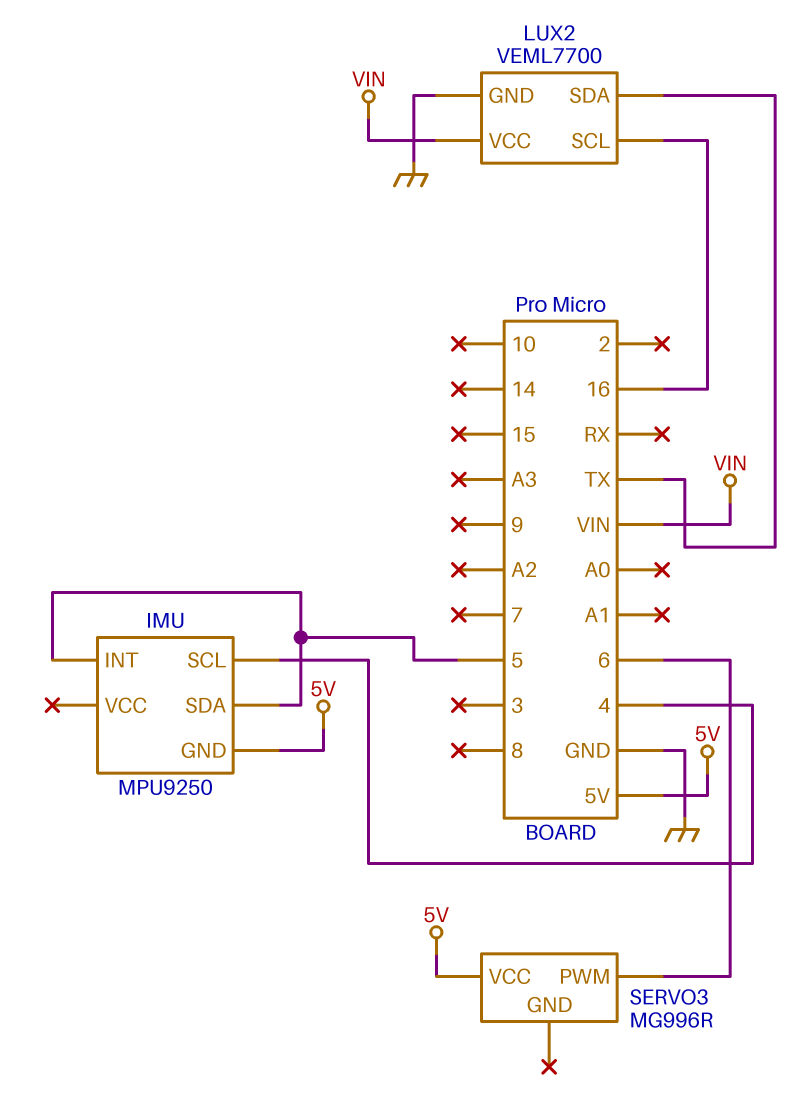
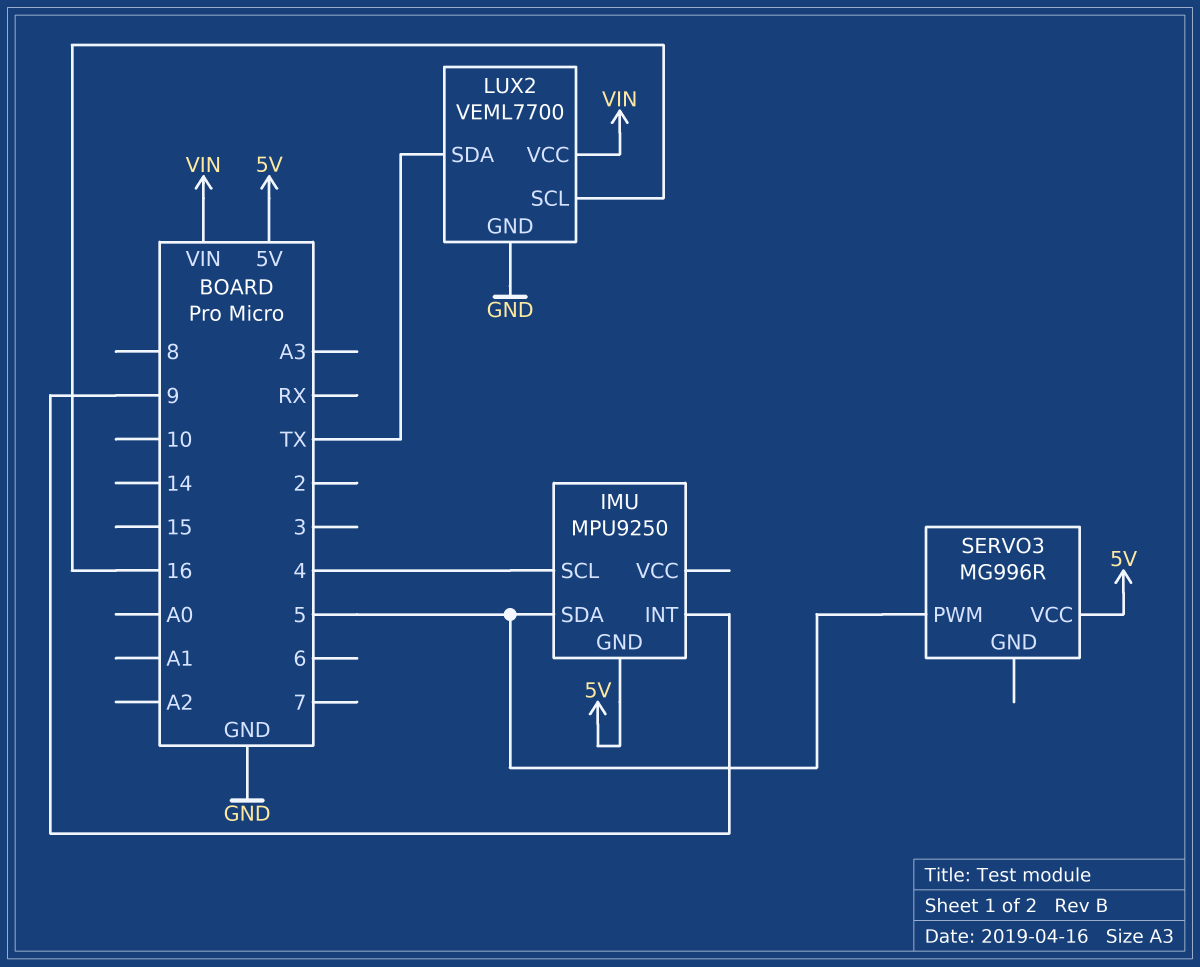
IMU pin INT: 5 -> 9
SERVO3 pin PWM: 6 -> 5

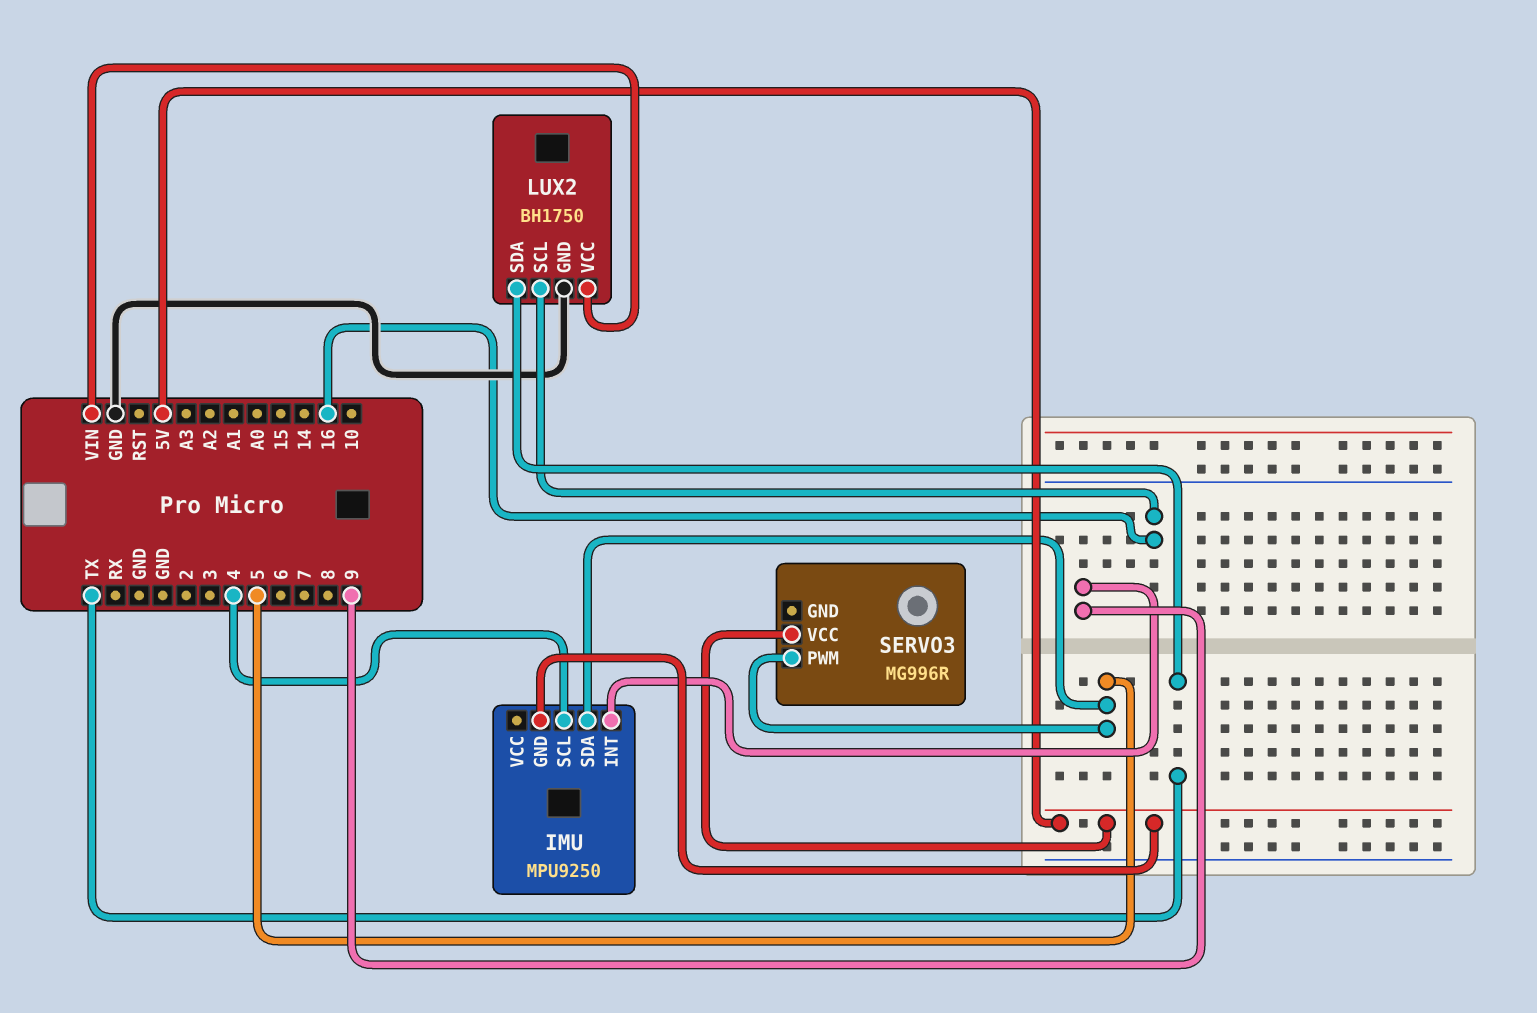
LUX2: VEML7700 -> BH1750

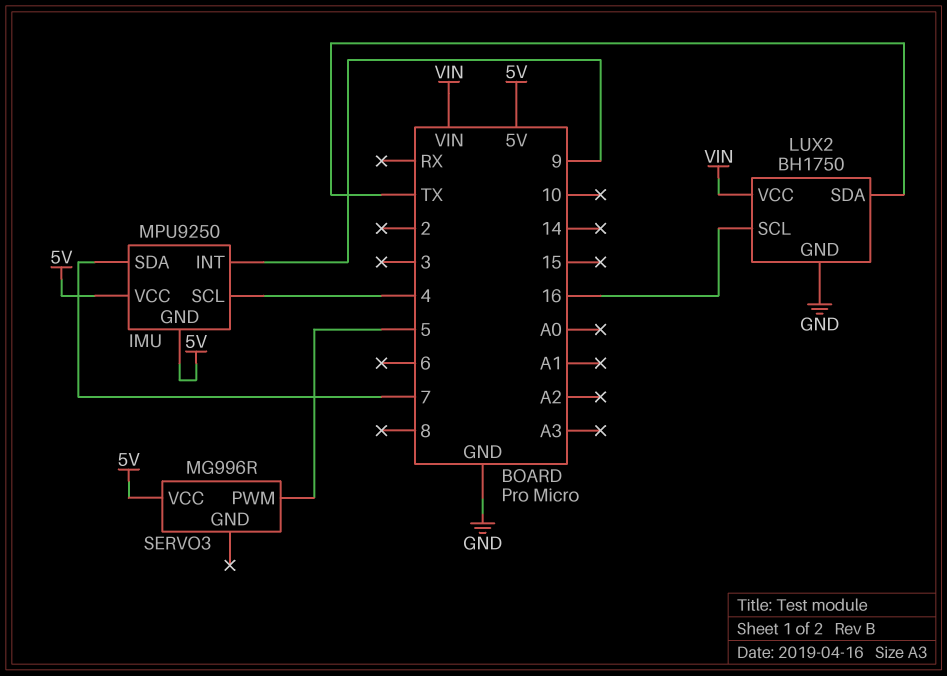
IMU pin SDA: 5 -> 7
IMU pin VCC: none -> 5V

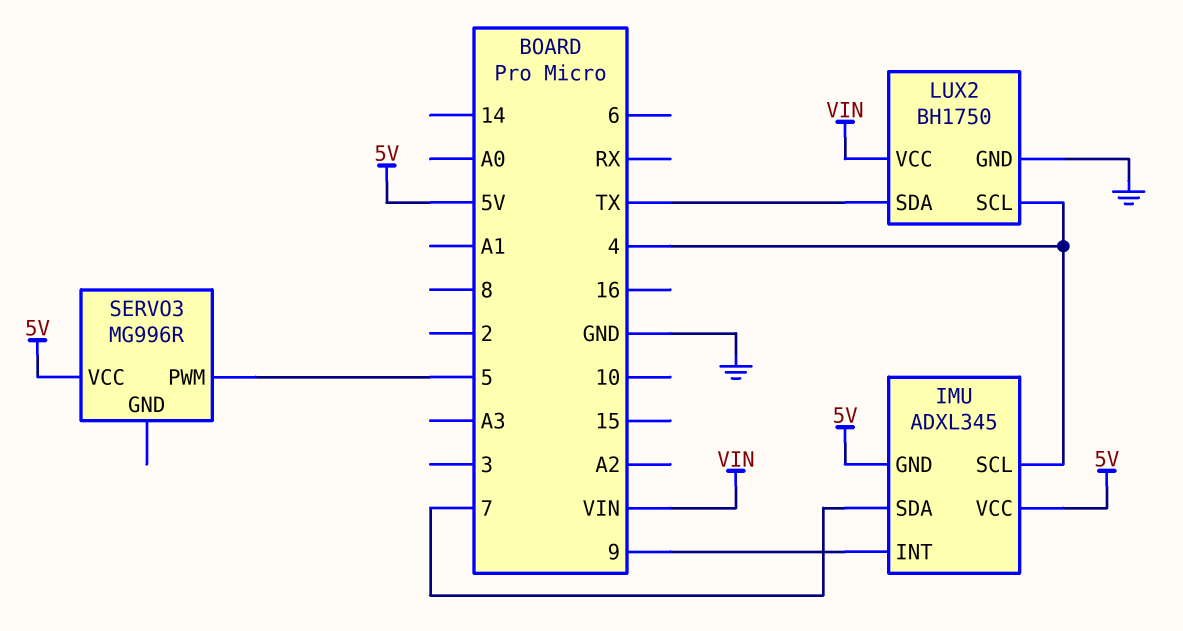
IMU: MPU9250 -> ADXL345
LUX2 pin SCL: 16 -> 4

